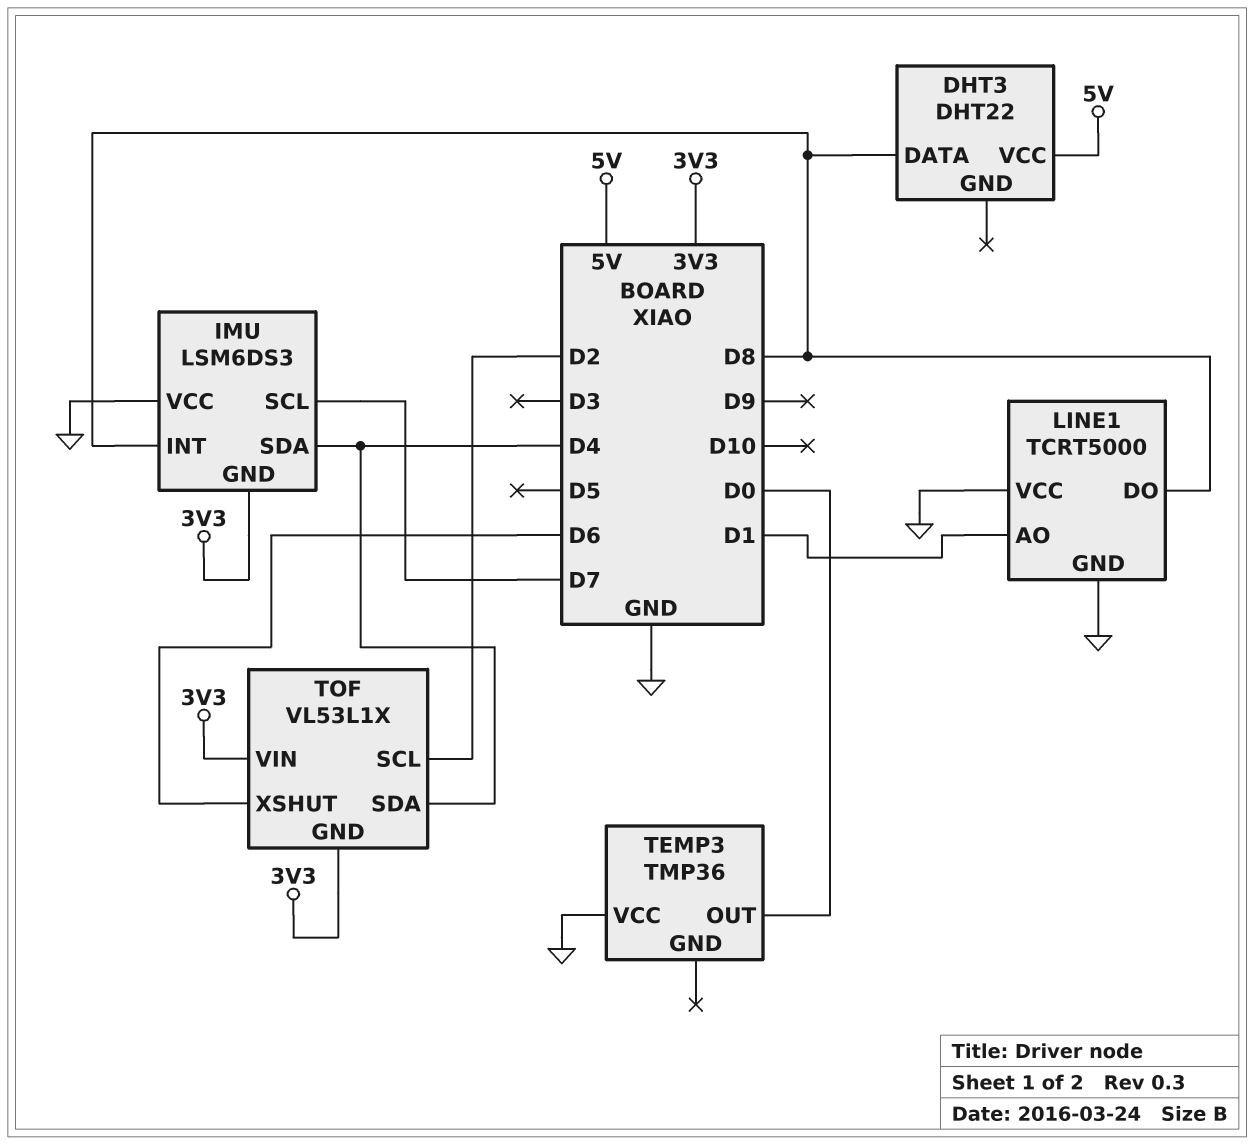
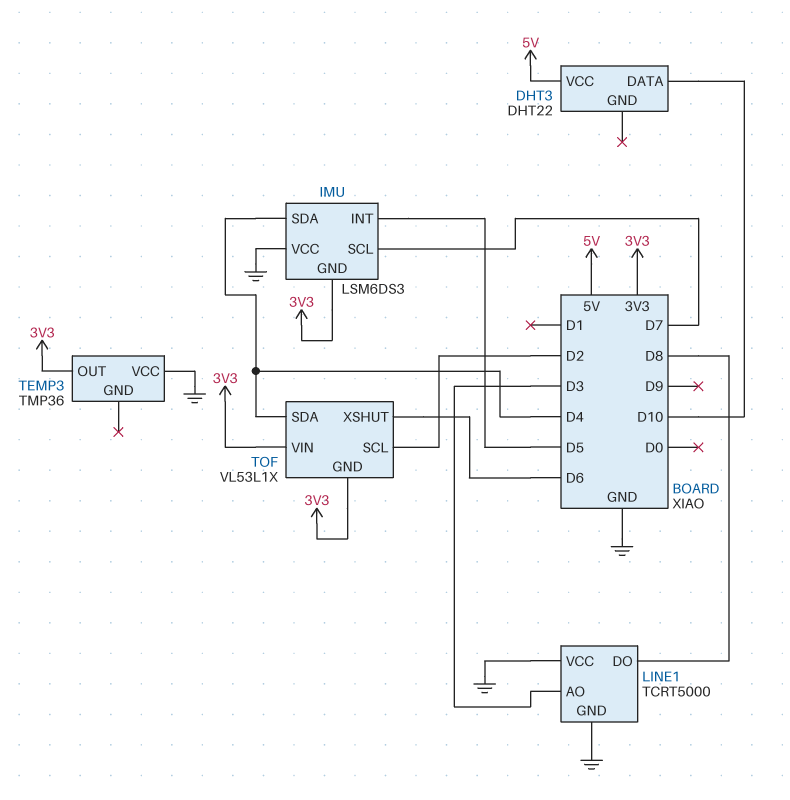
DHT3 pin DATA: D8 -> D10
IMU pin INT: D8 -> D5
LINE1 pin AO: D1 -> D3
TEMP3 pin OUT: D0 -> 3V3

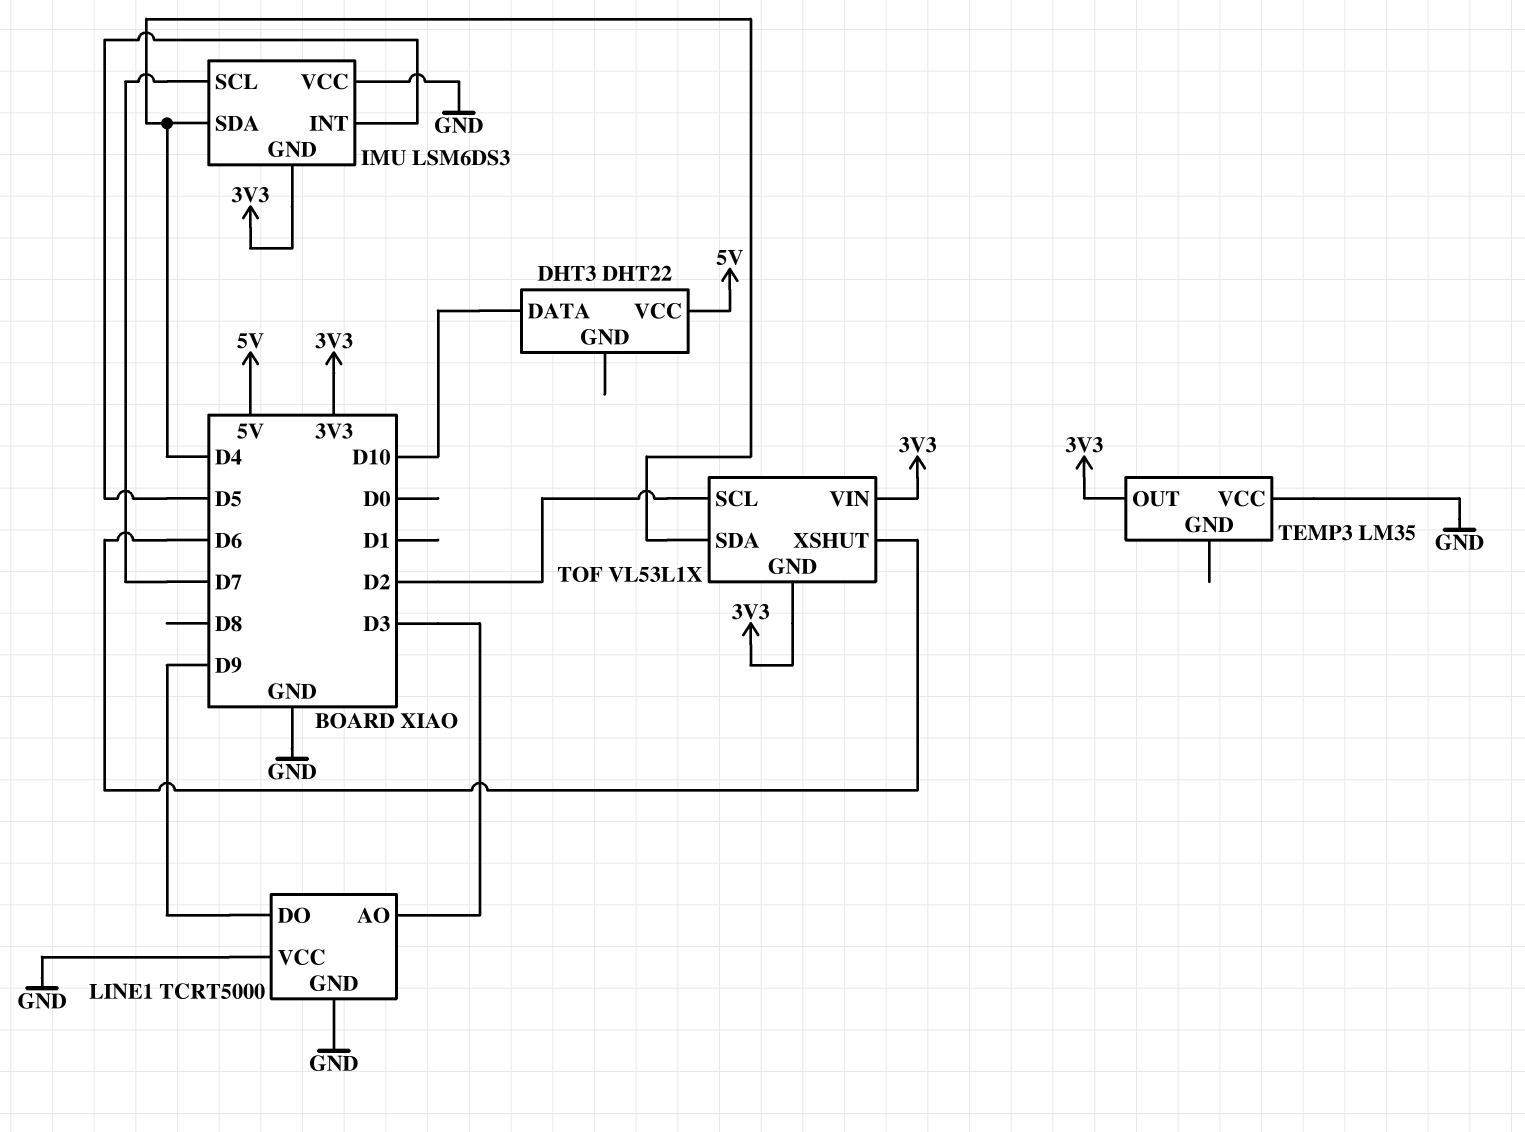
LINE1 pin DO: D8 -> D9
TEMP3: TMP36 -> LM35

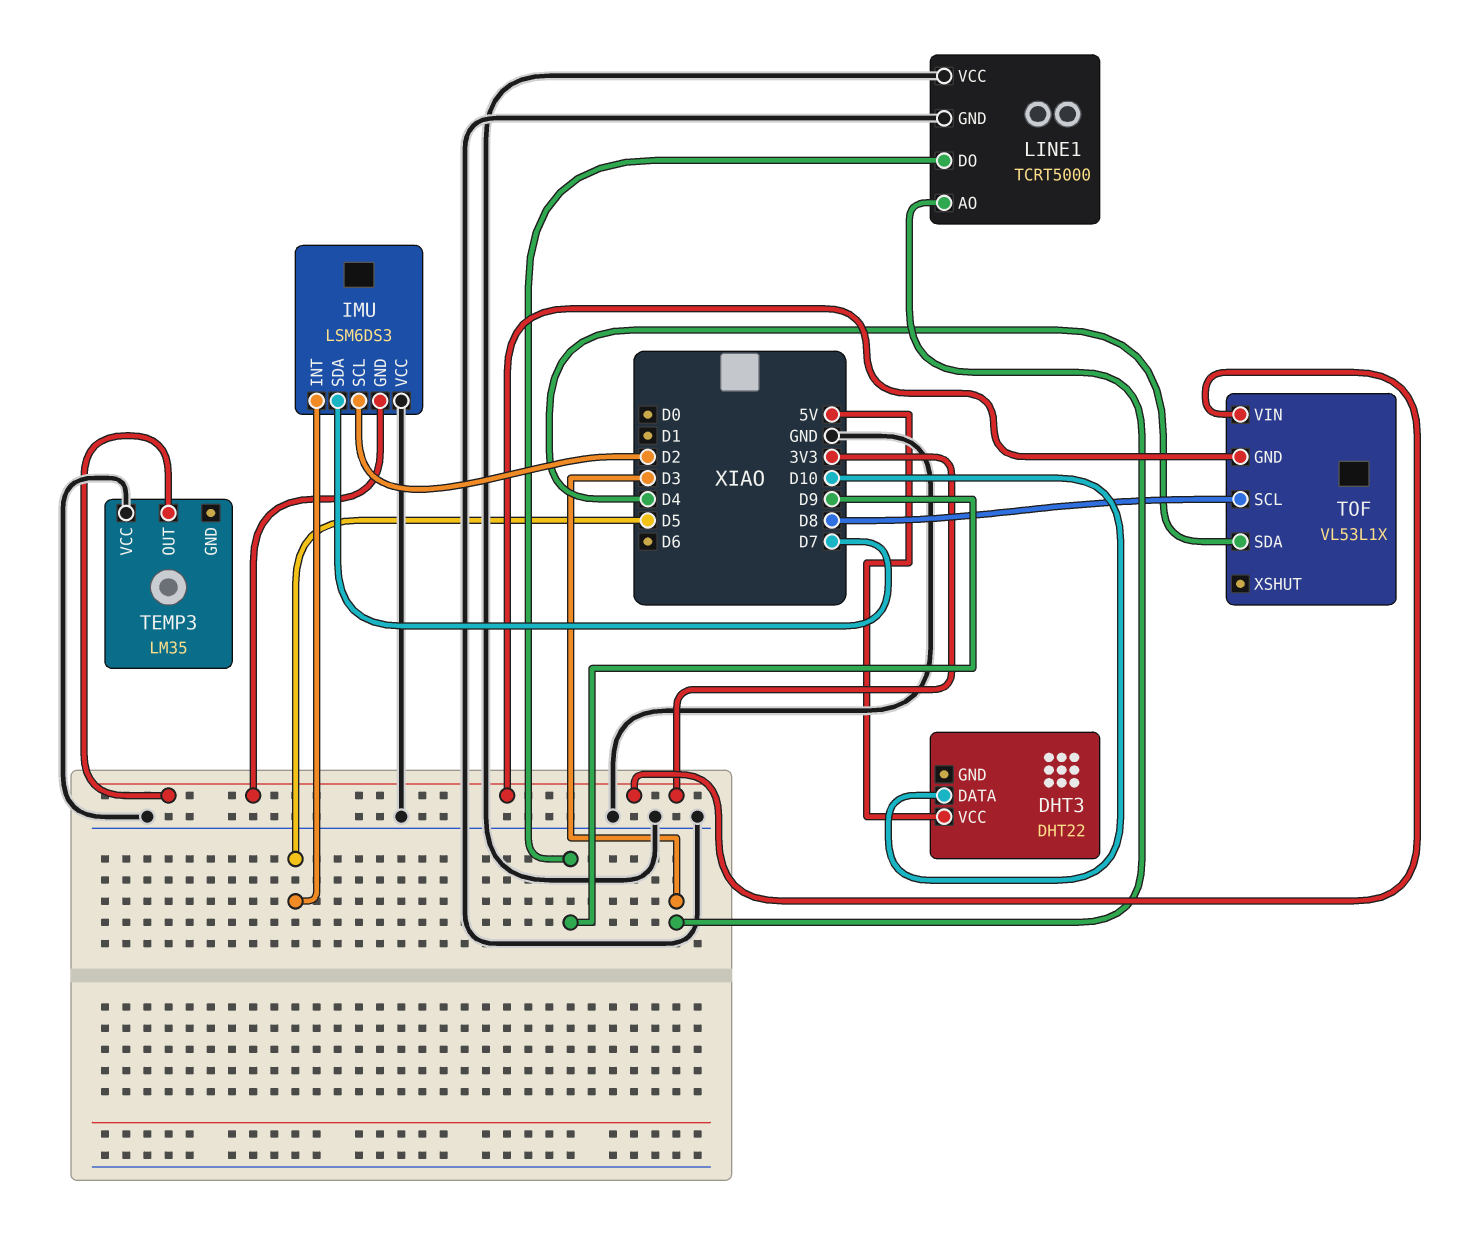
IMU pin SCL: D7 -> D2
IMU pin SDA: D4 -> D7
TOF pin SCL: D2 -> D8
TOF pin XSHUT: D6 -> none

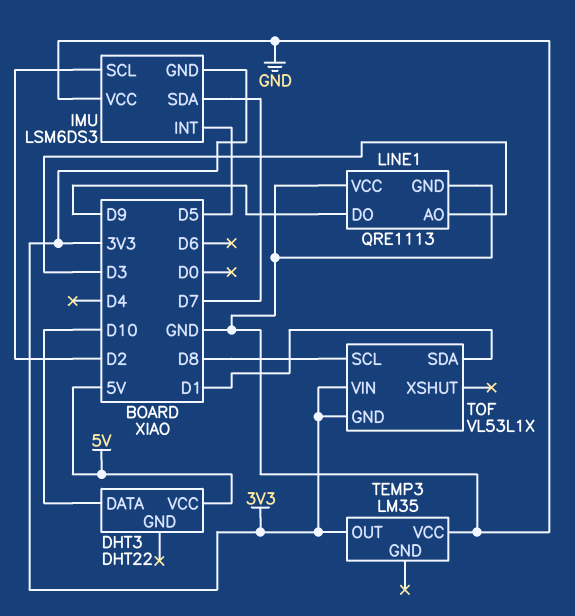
LINE1: TCRT5000 -> QRE1113
TOF pin SDA: D4 -> D1

